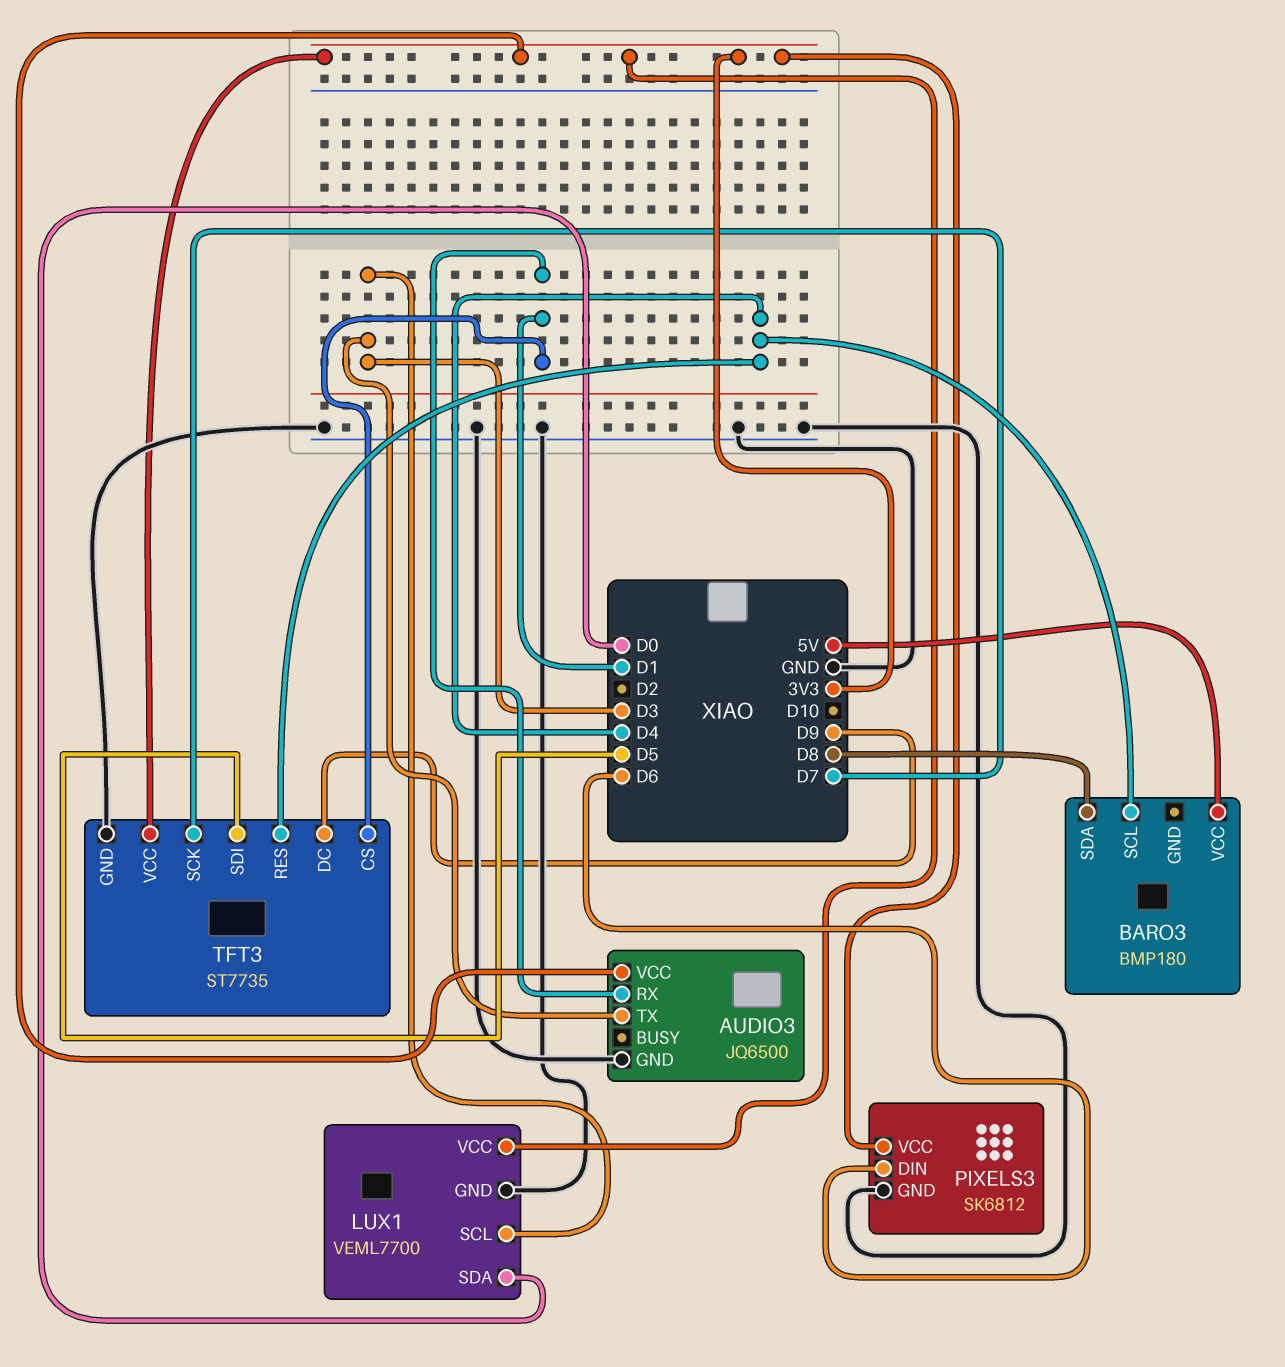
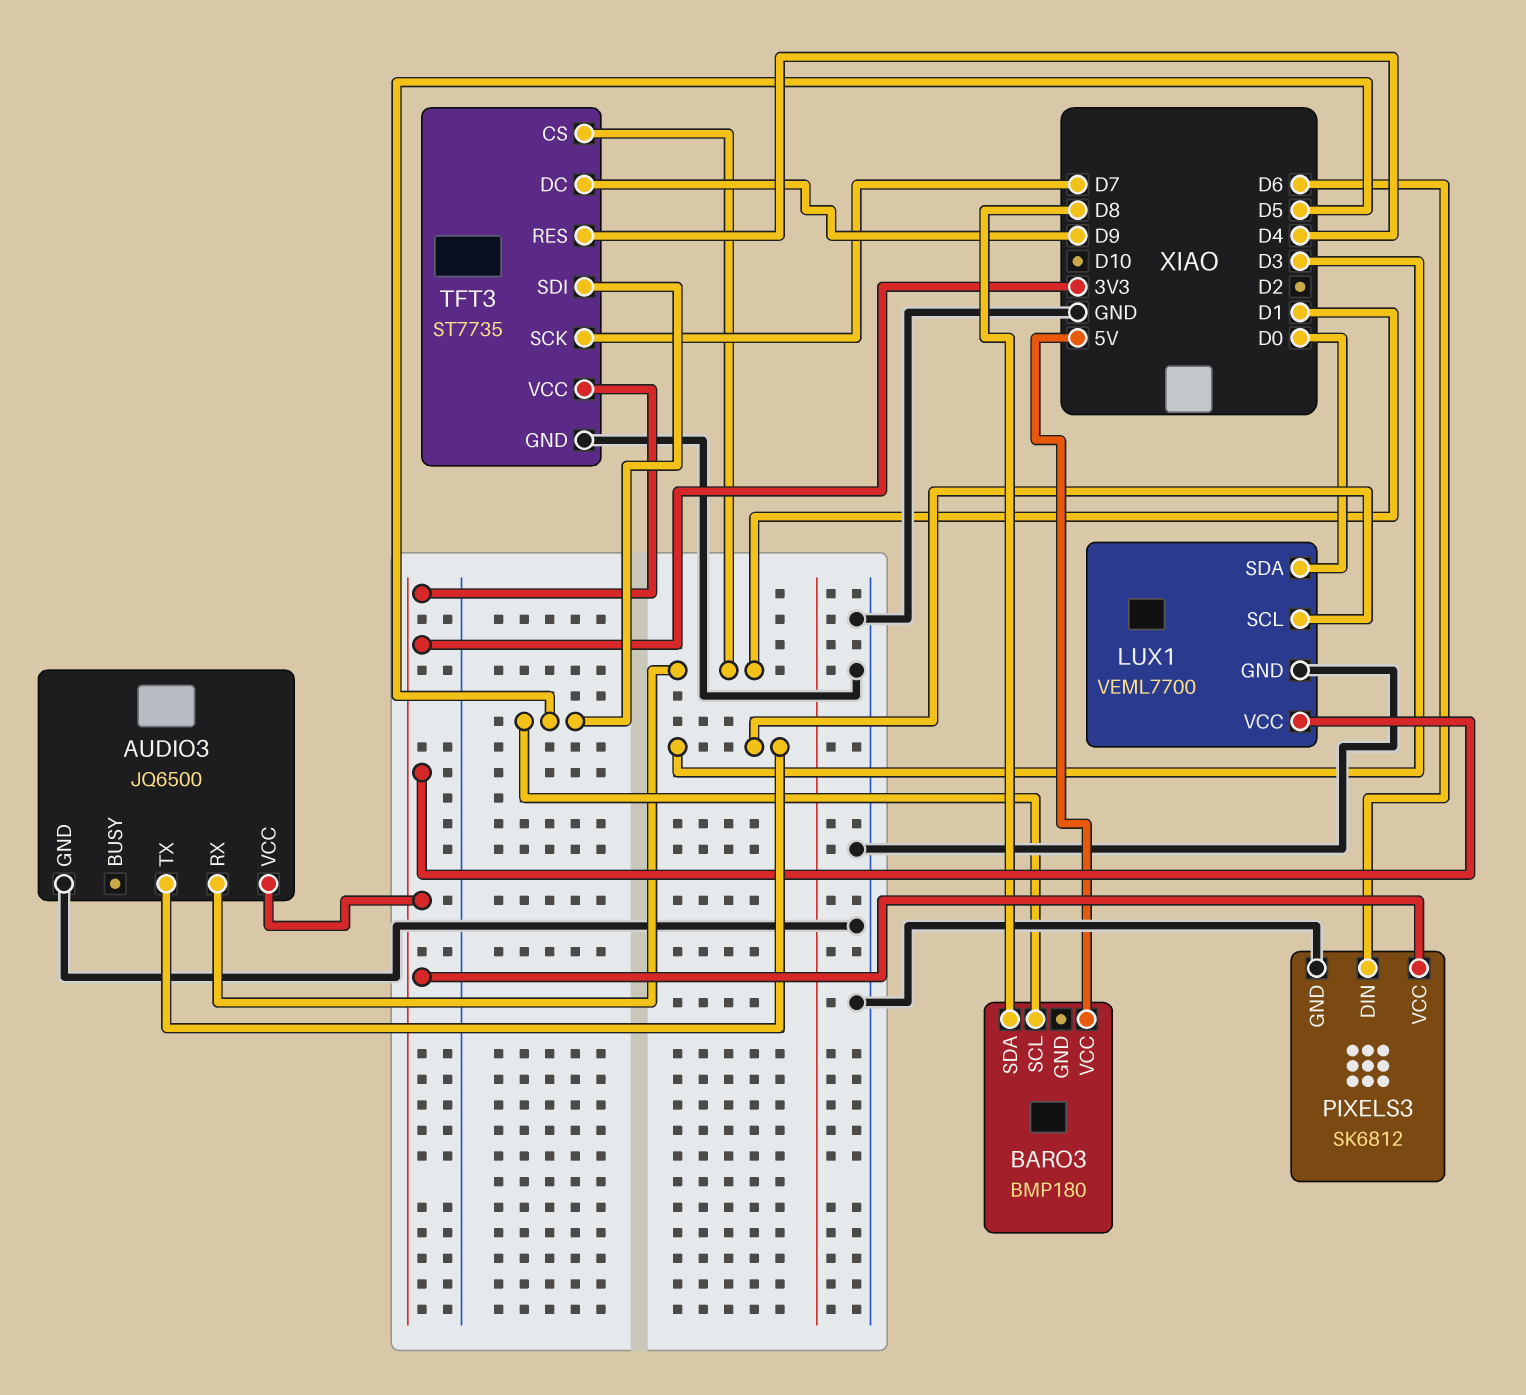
BARO3 pin SCL: D4 -> D5

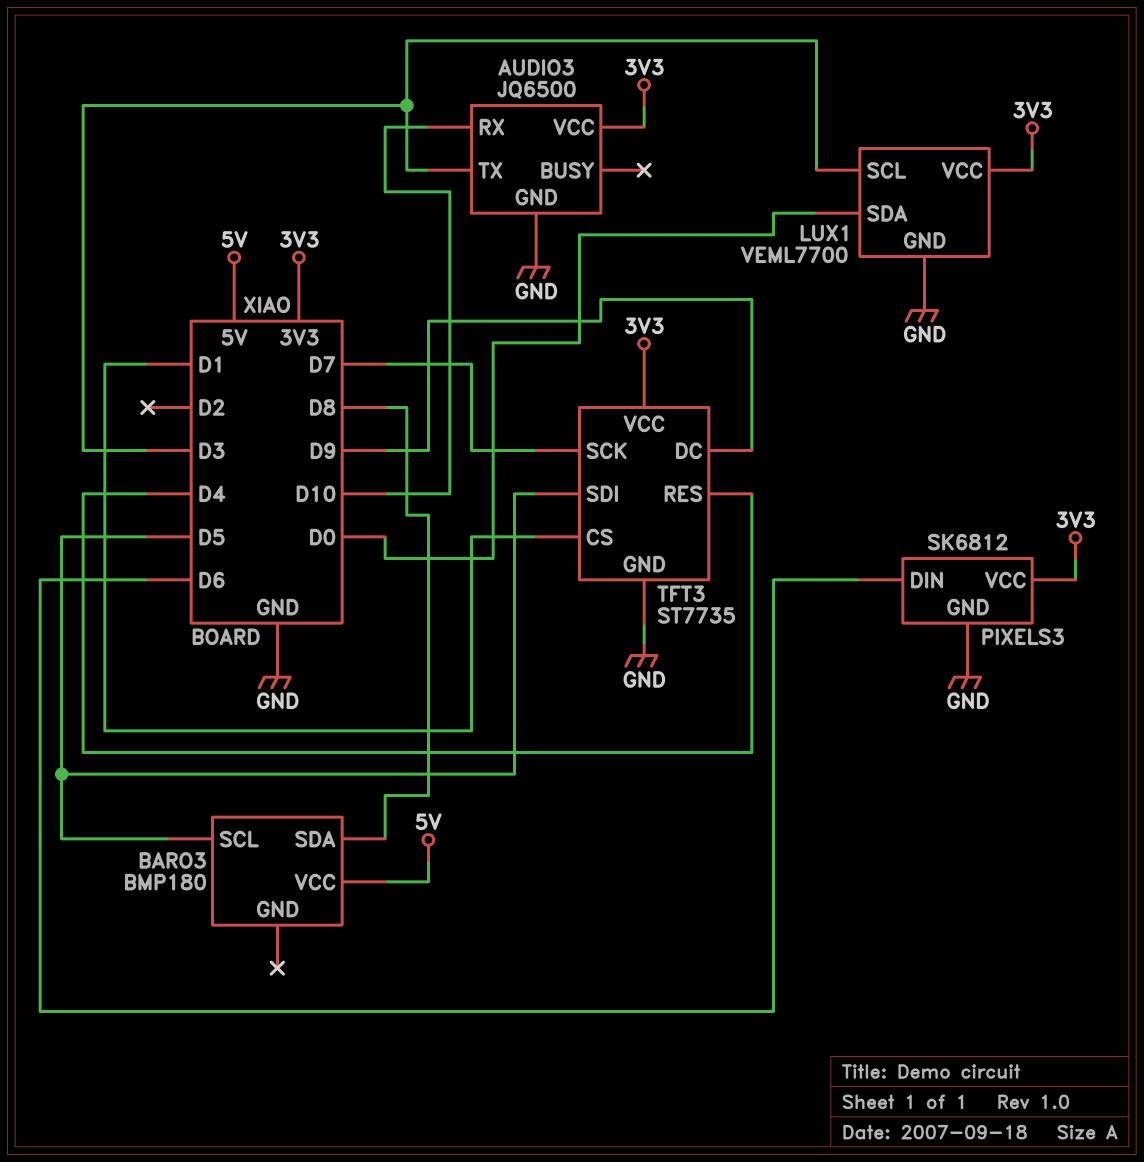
AUDIO3 pin RX: D1 -> D10

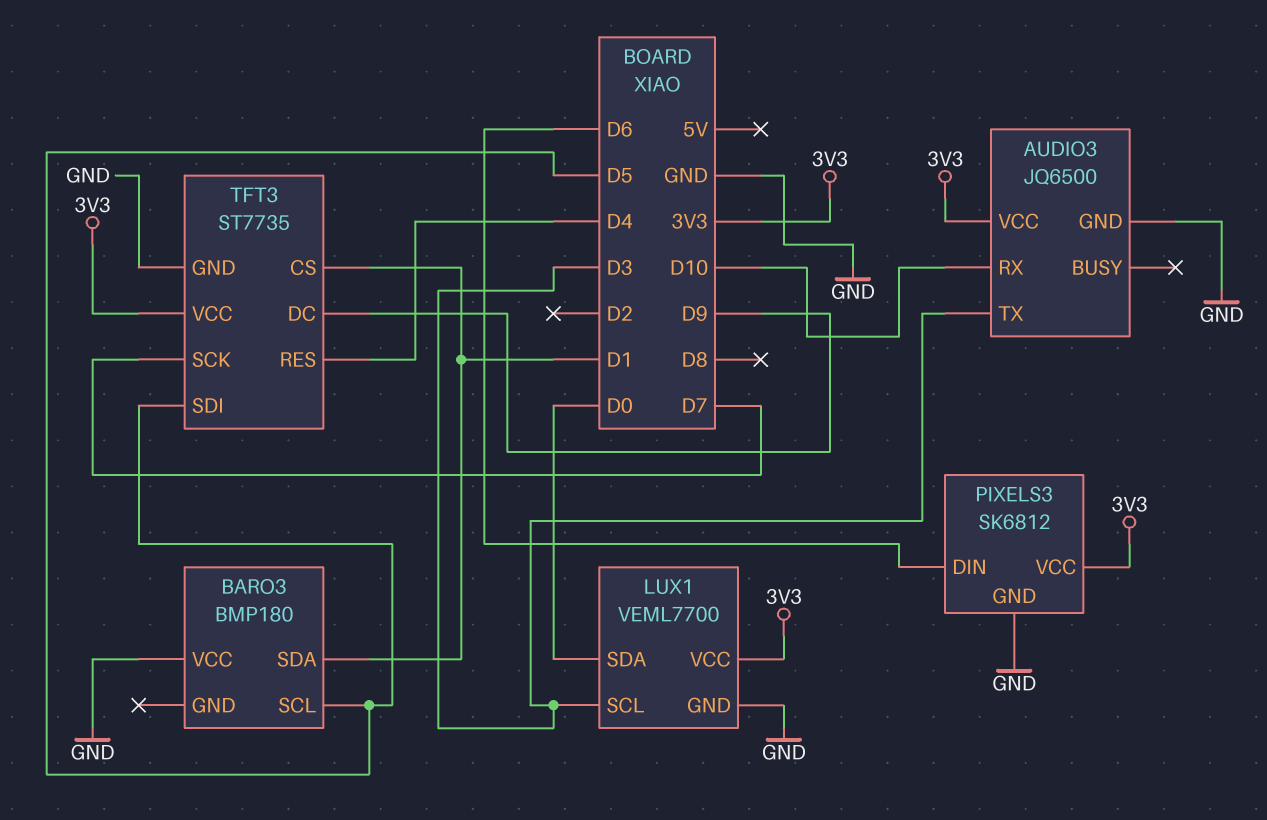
BARO3 pin SDA: D8 -> D1
BARO3 pin VCC: 5V -> GND

